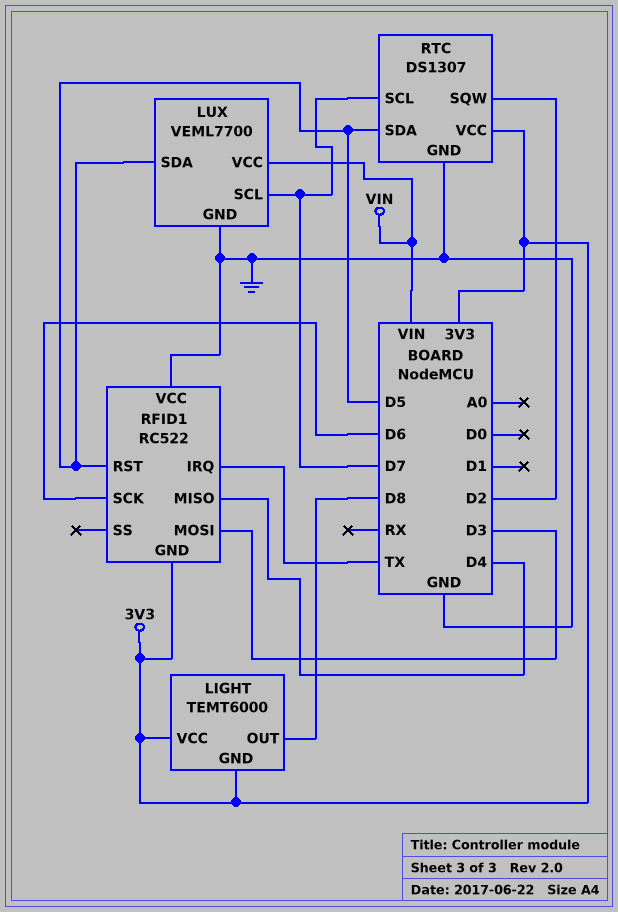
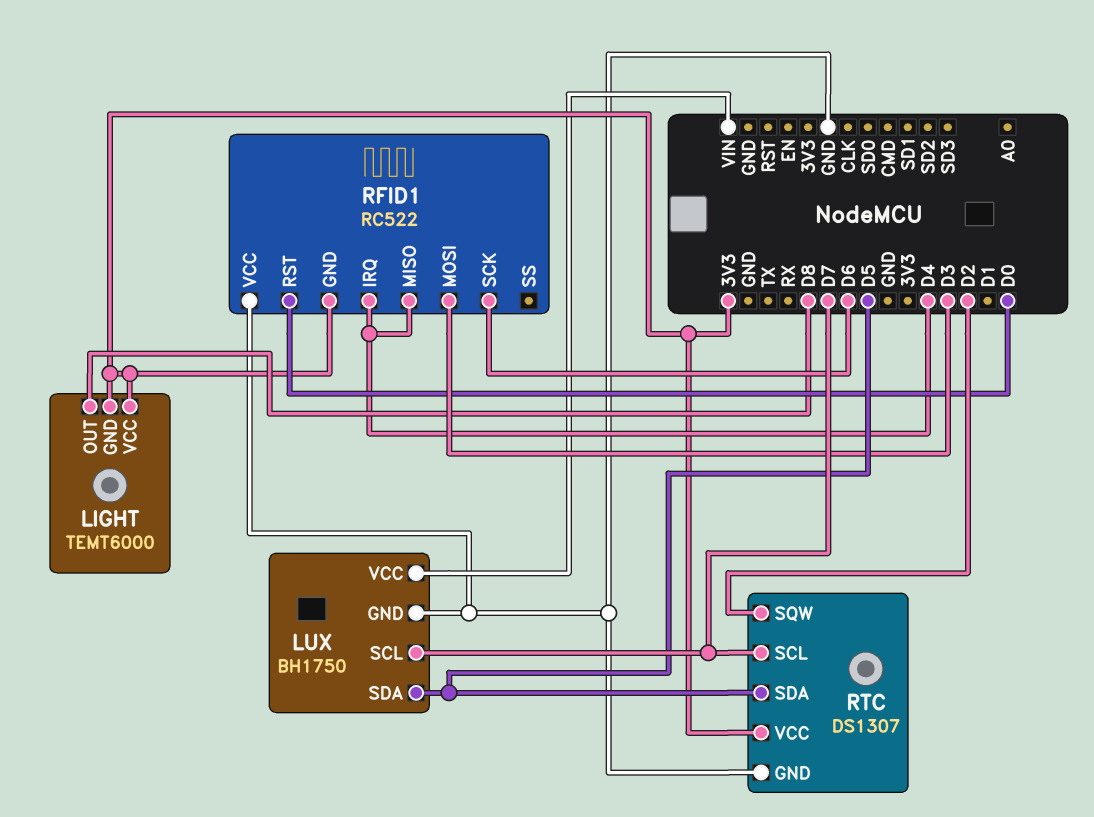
LUX: VEML7700 -> BH1750
RFID1 pin IRQ: TX -> D4
RFID1 pin RST: D5 -> D0

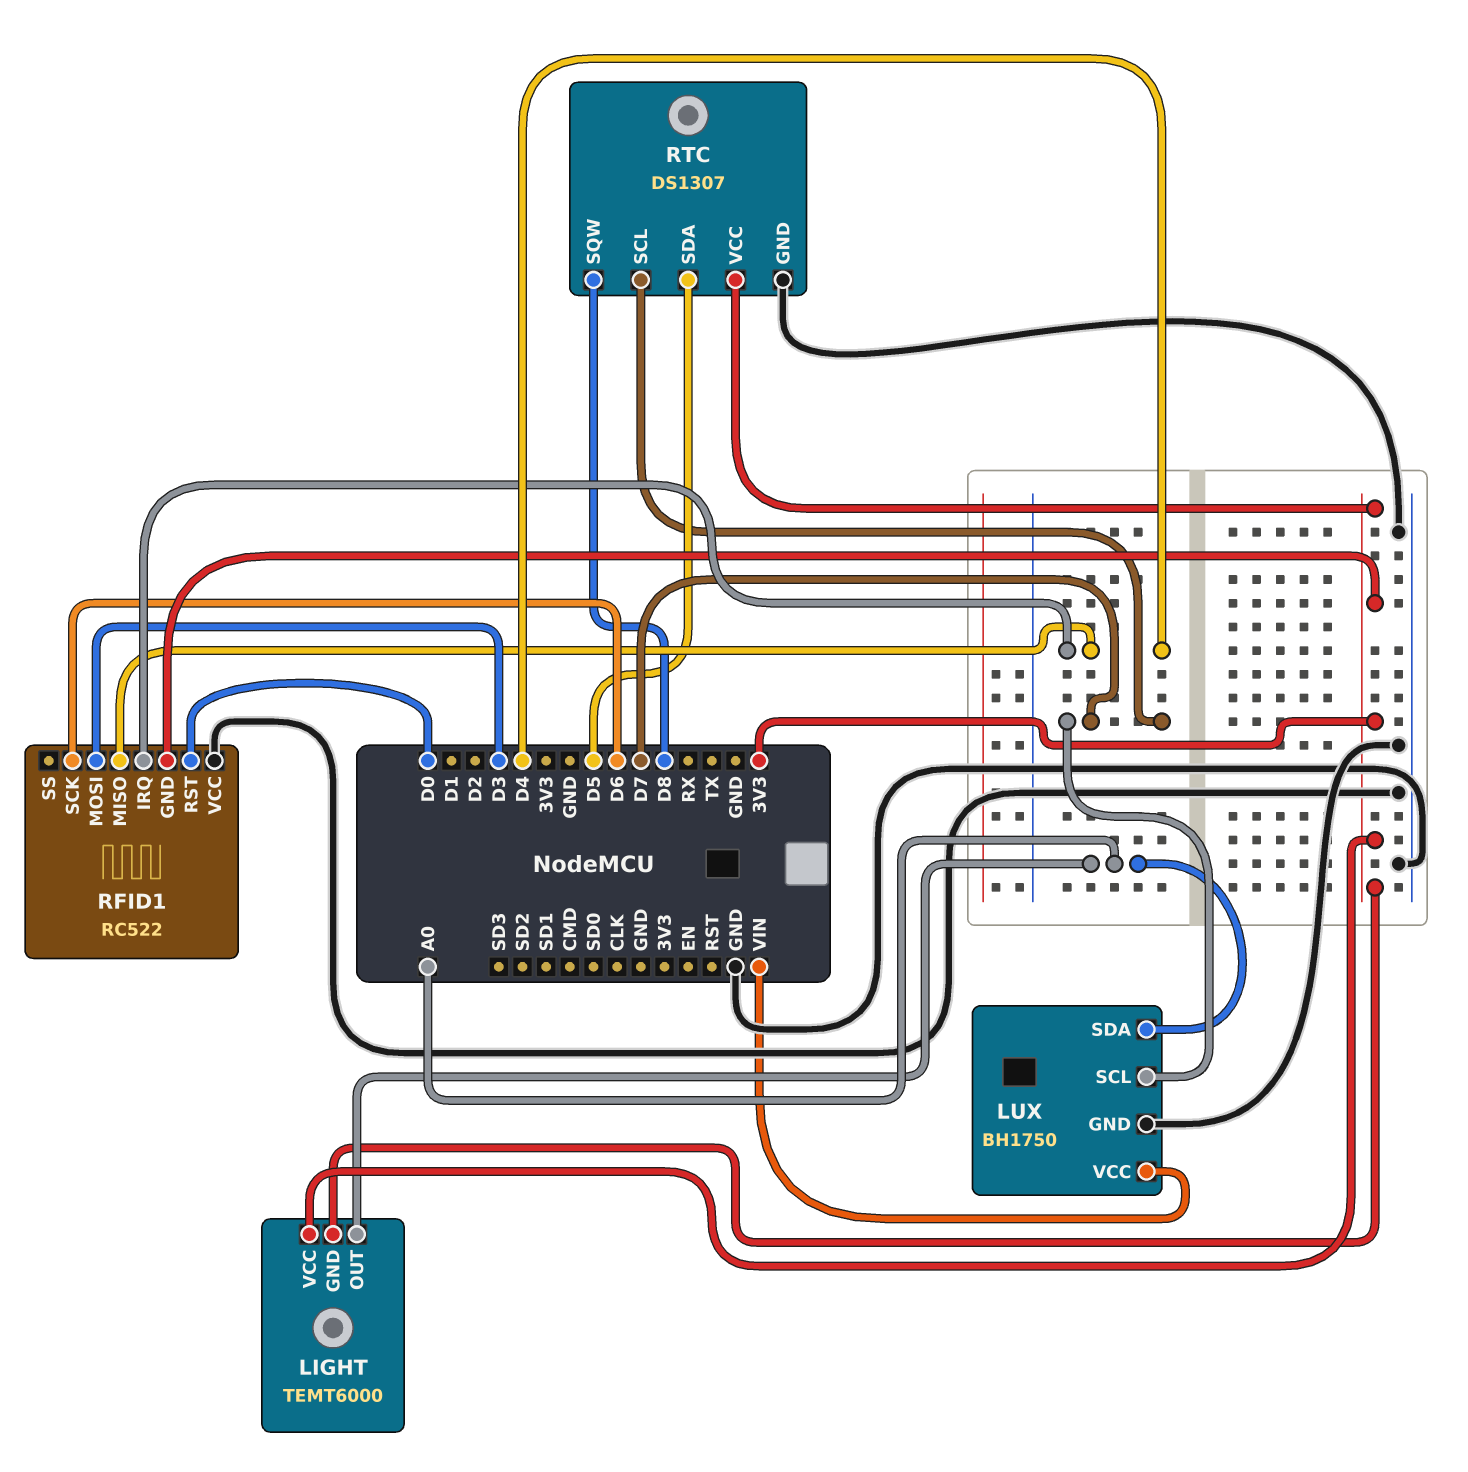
LIGHT pin OUT: D8 -> A0
LUX pin SDA: D5 -> A0
RTC pin SQW: D2 -> D8

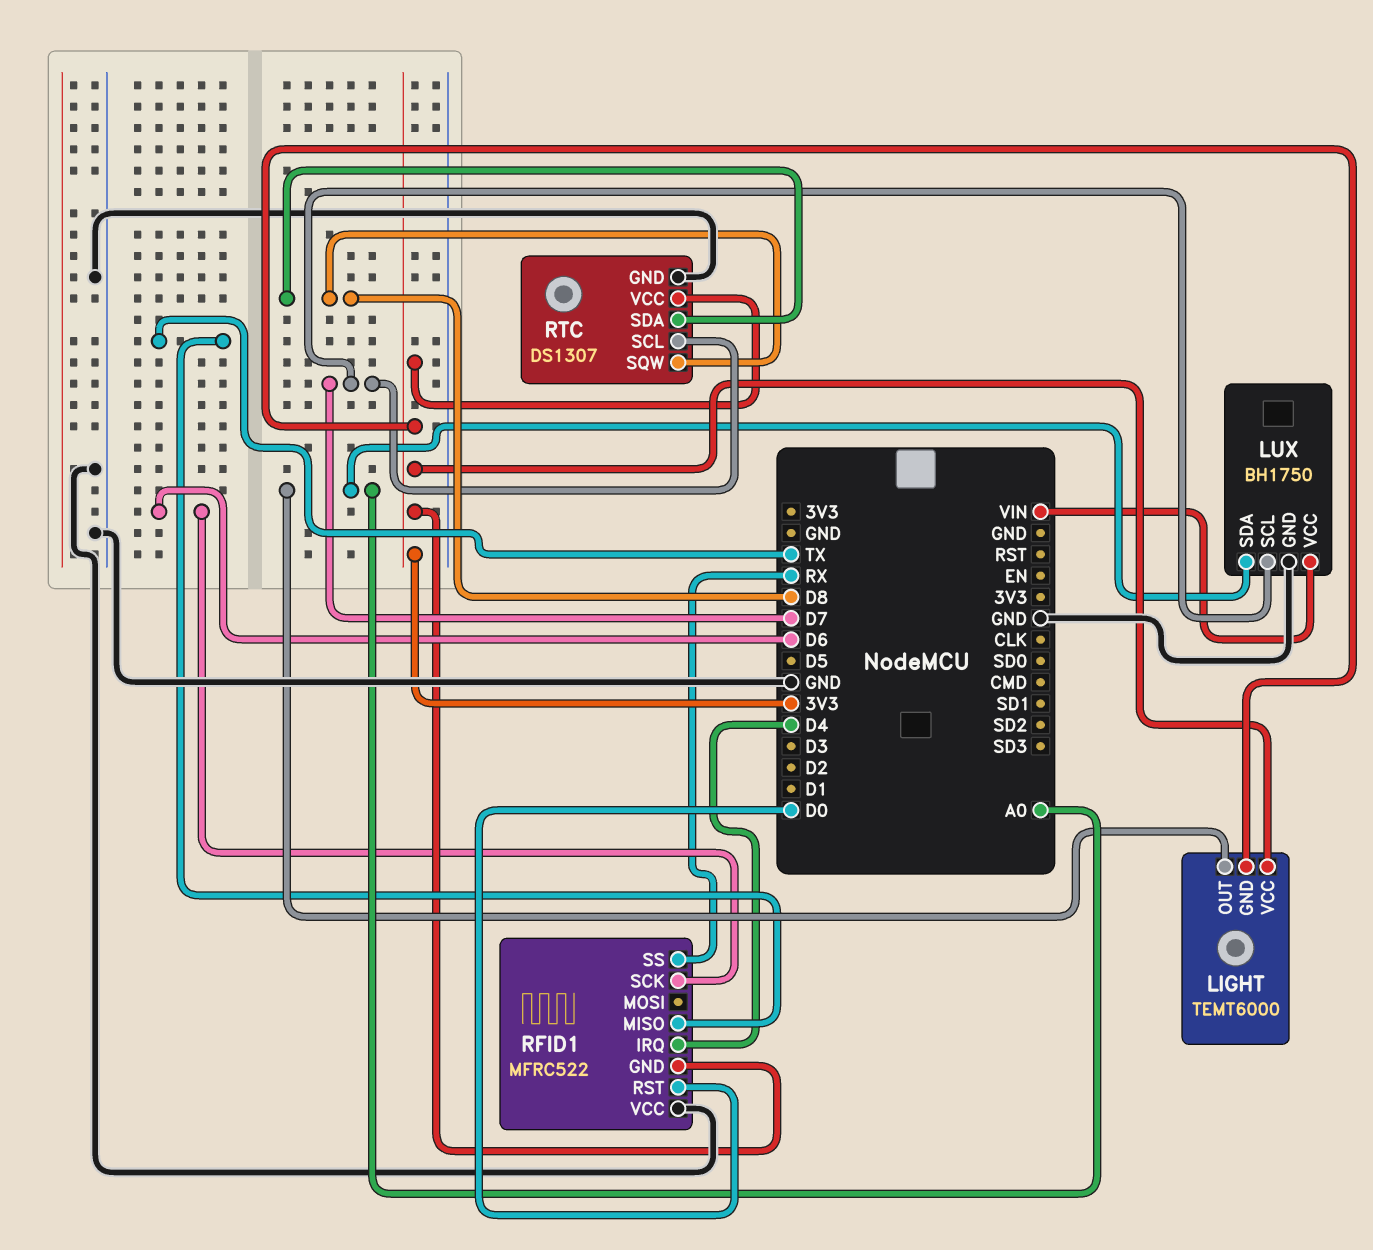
RFID1: RC522 -> MFRC522
RFID1 pin MISO: D4 -> TX
RFID1 pin MOSI: D3 -> none
RFID1 pin SS: none -> RX
RTC pin SDA: D5 -> D8

